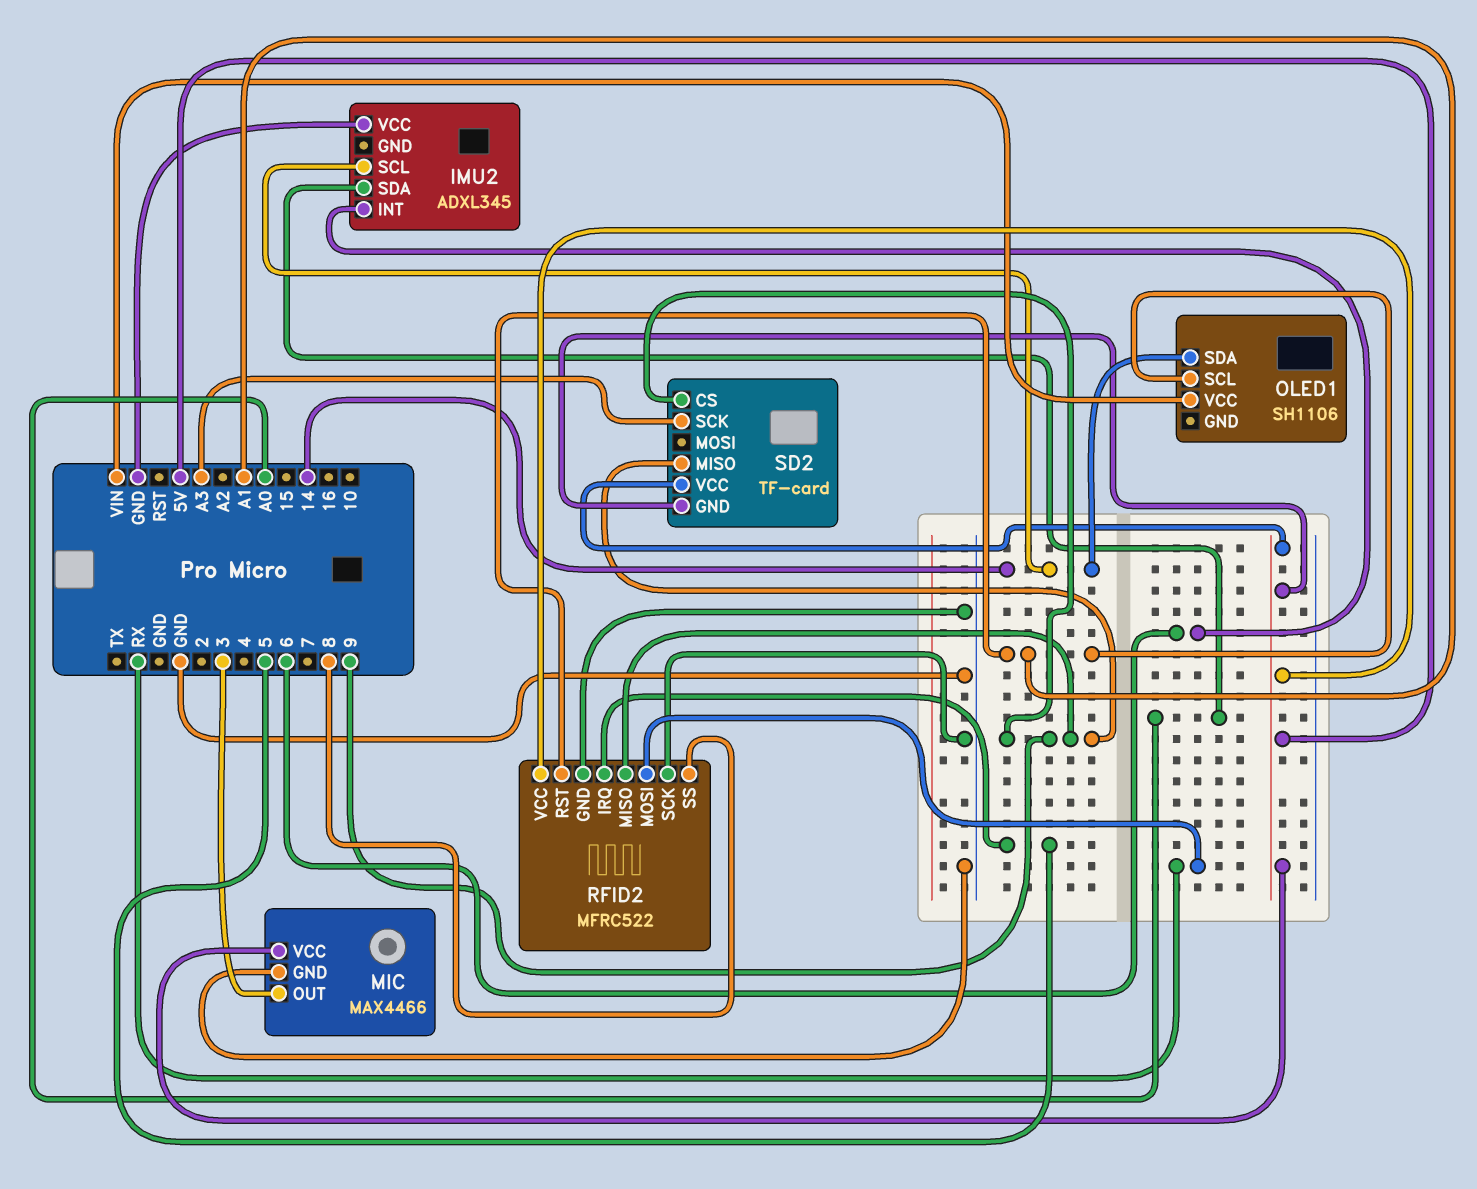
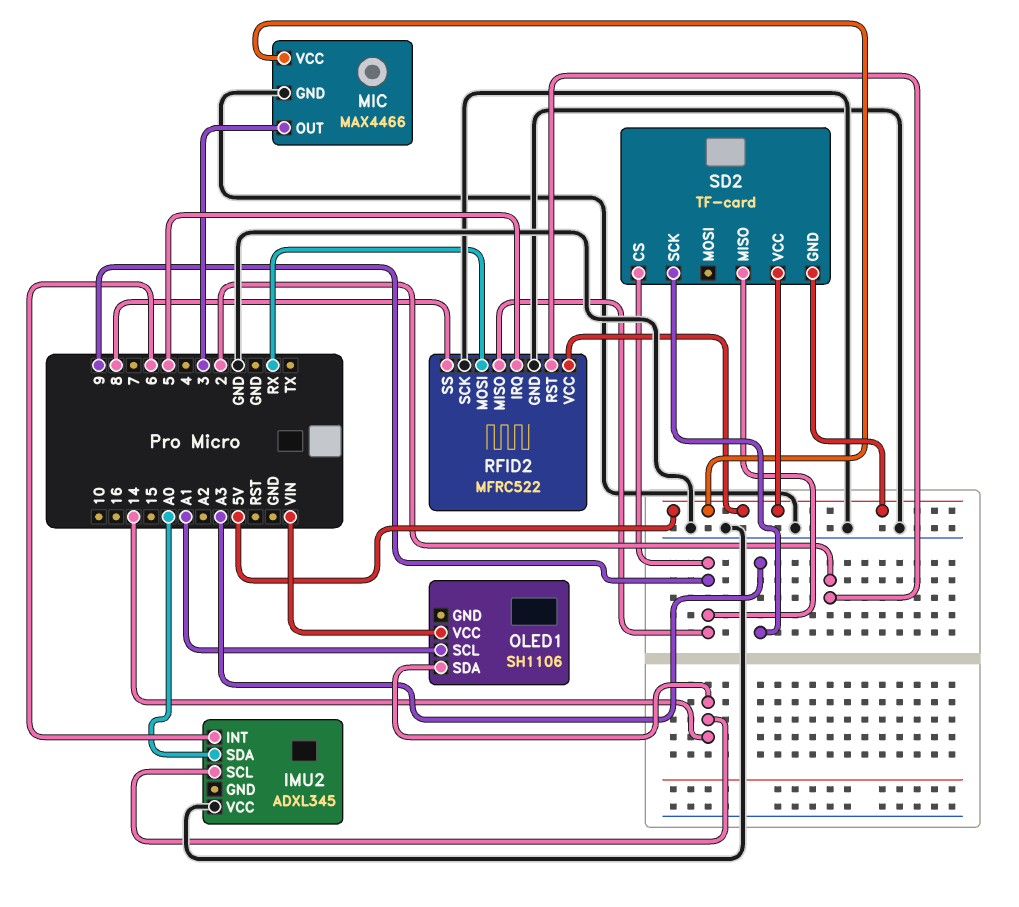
RFID2 pin RST: A1 -> 2

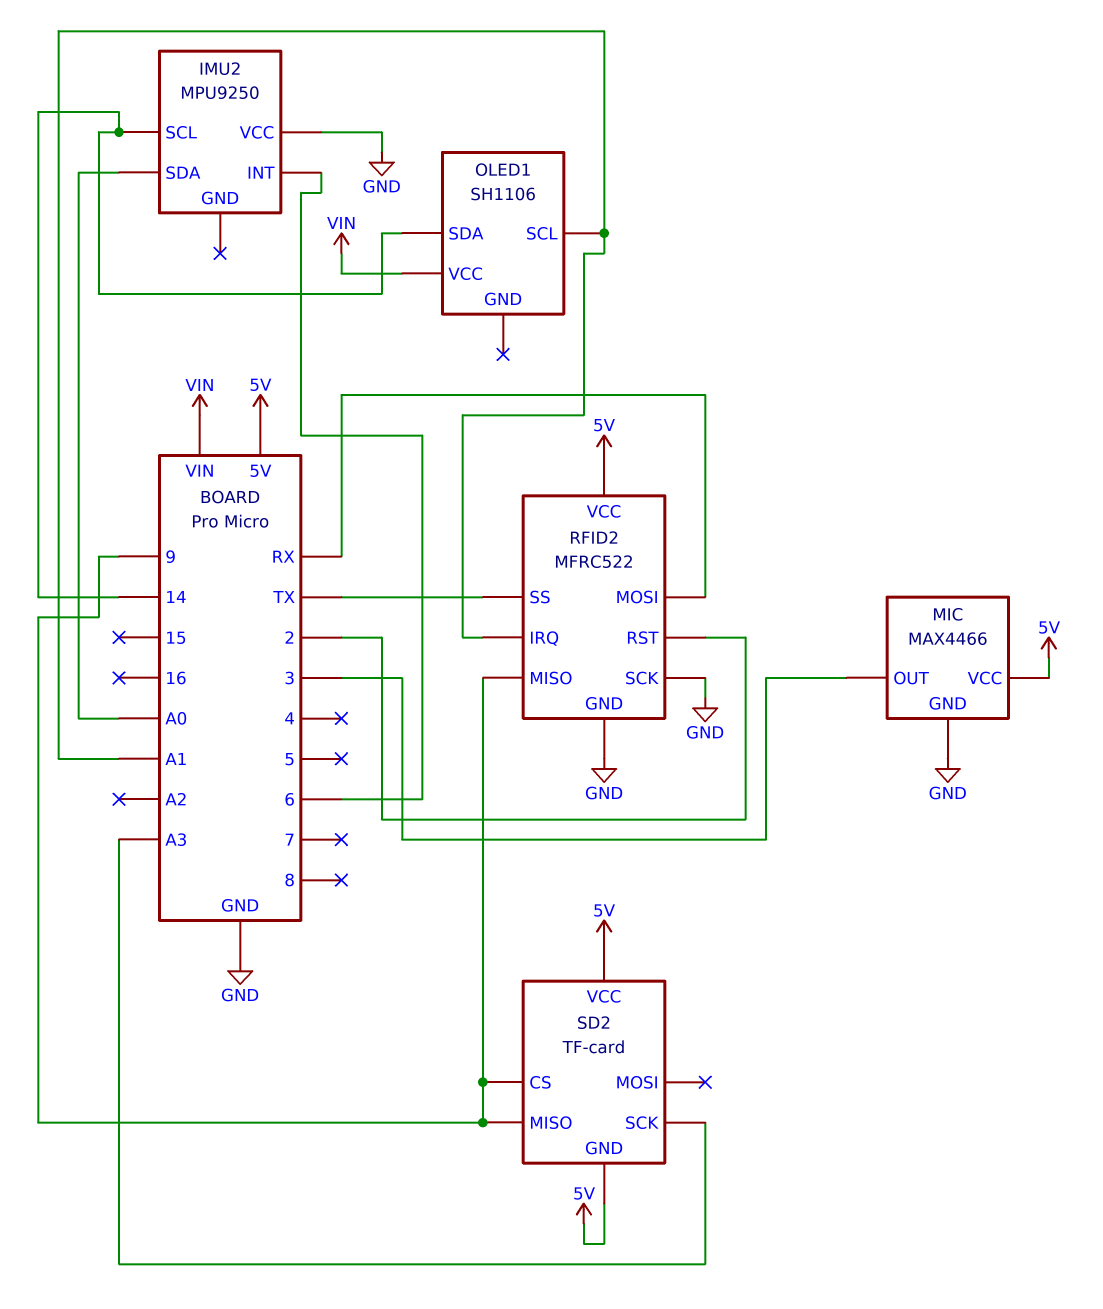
IMU2: ADXL345 -> MPU9250
RFID2 pin IRQ: 5 -> A1
RFID2 pin SS: 8 -> TX

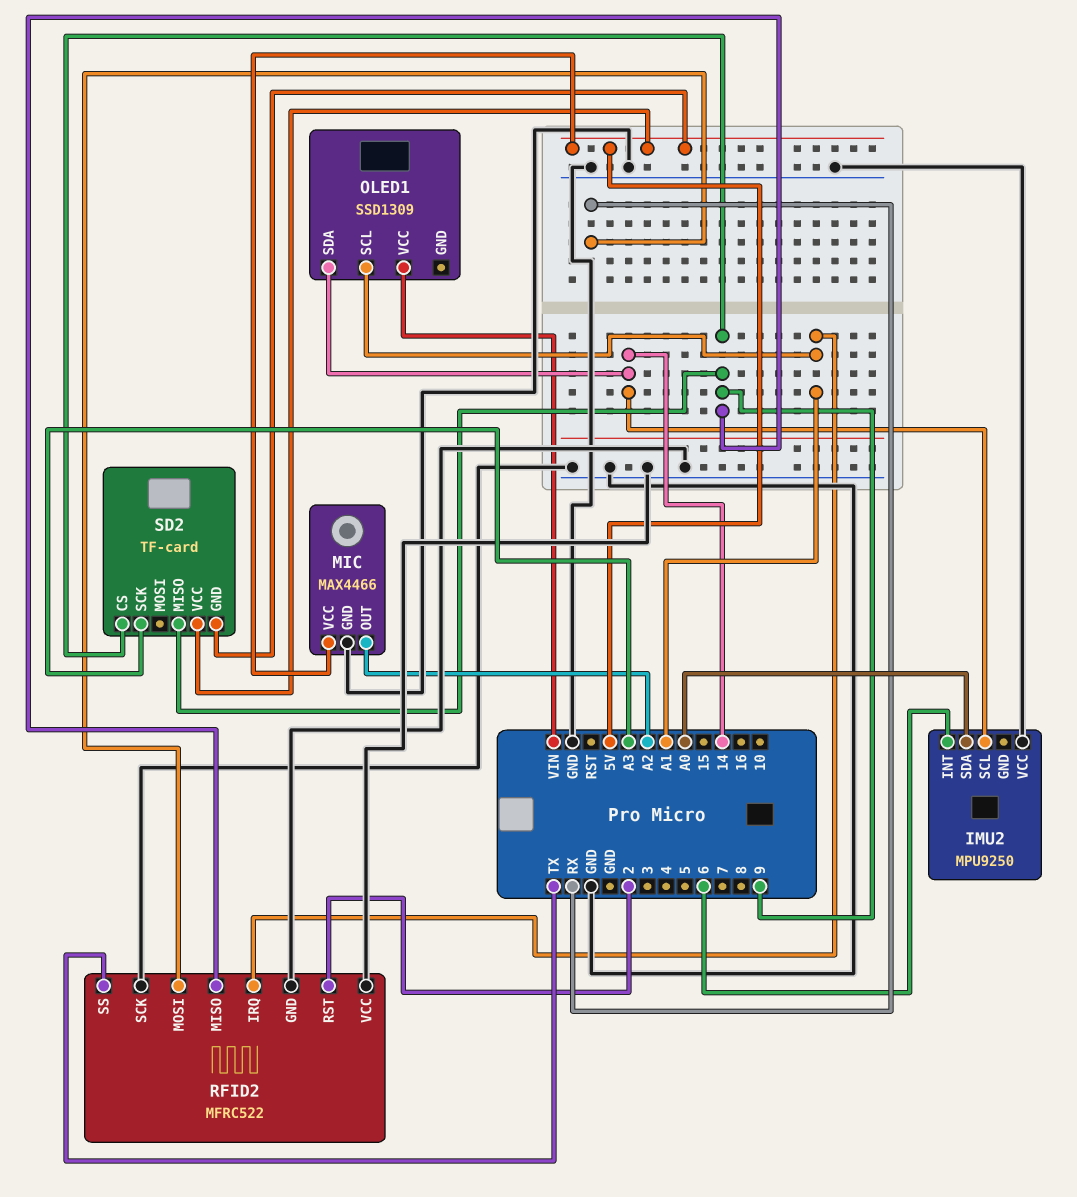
MIC pin OUT: 3 -> A2
OLED1: SH1106 -> SSD1309
RFID2 pin VCC: 5V -> GND

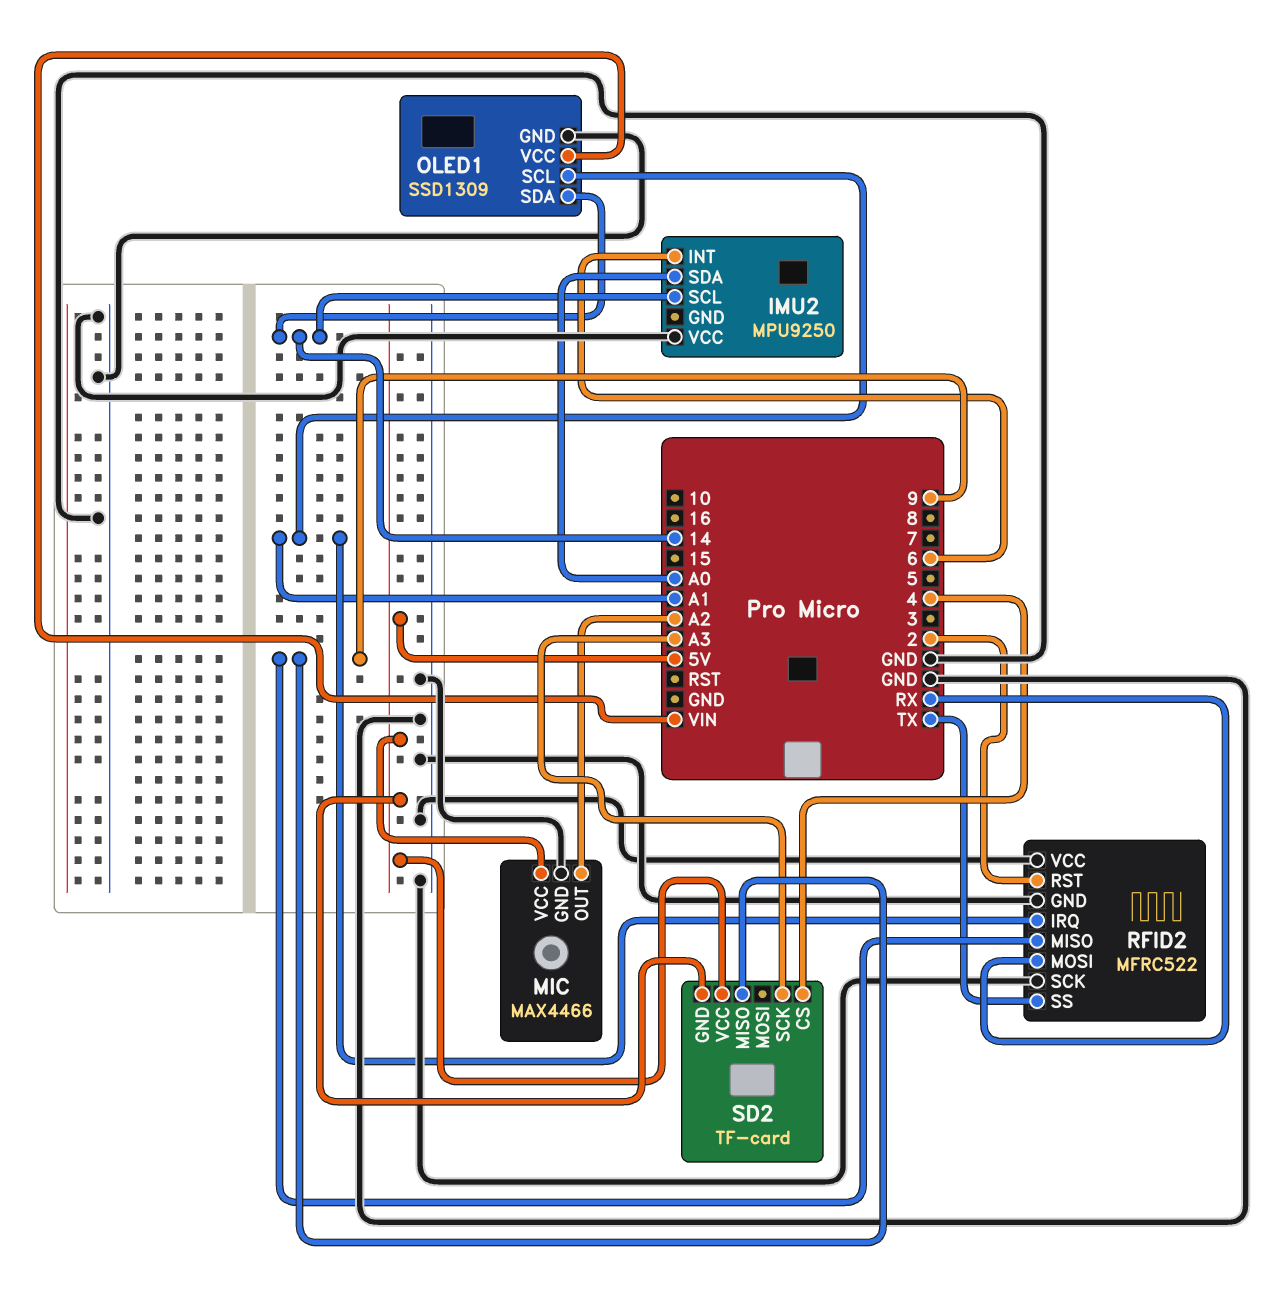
OLED1 pin GND: none -> GND
SD2 pin CS: 9 -> 4

